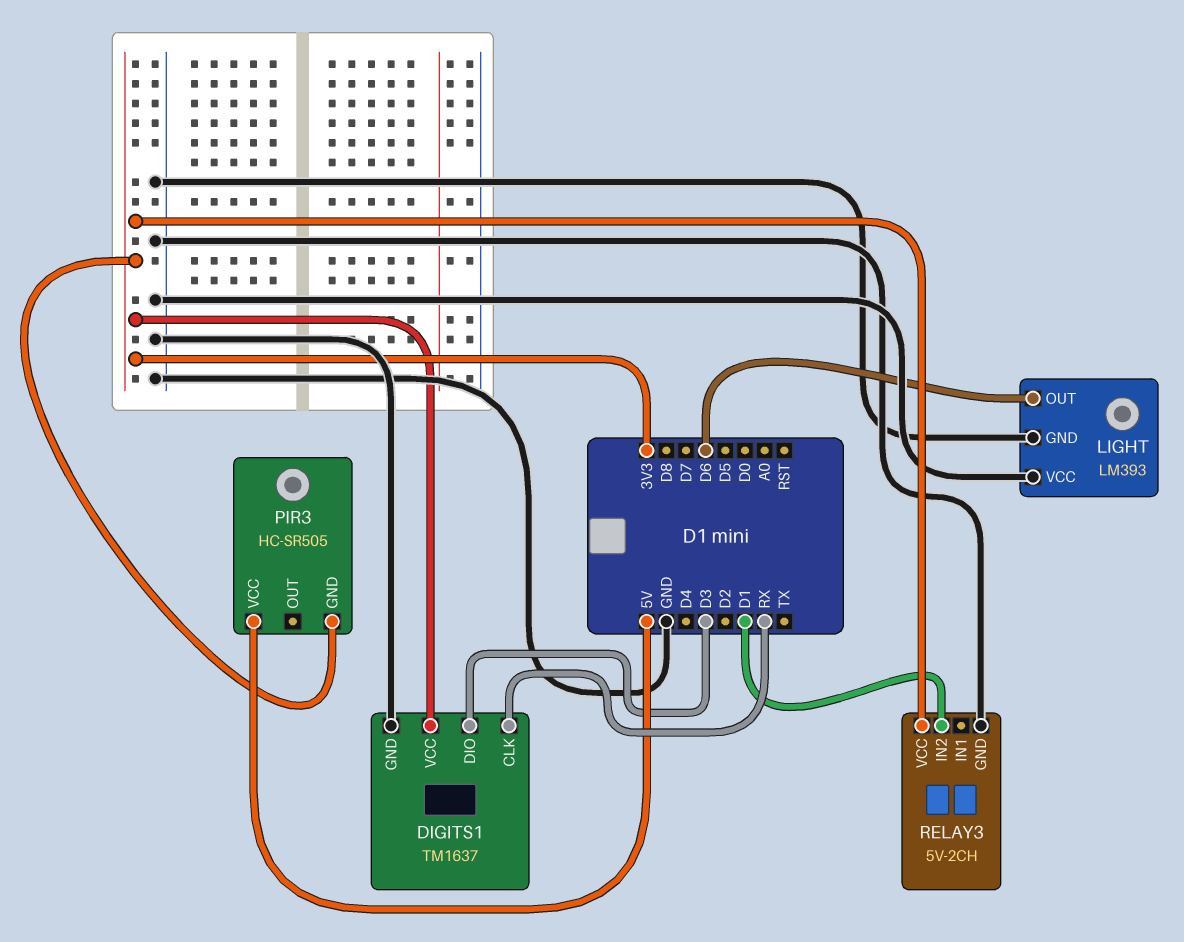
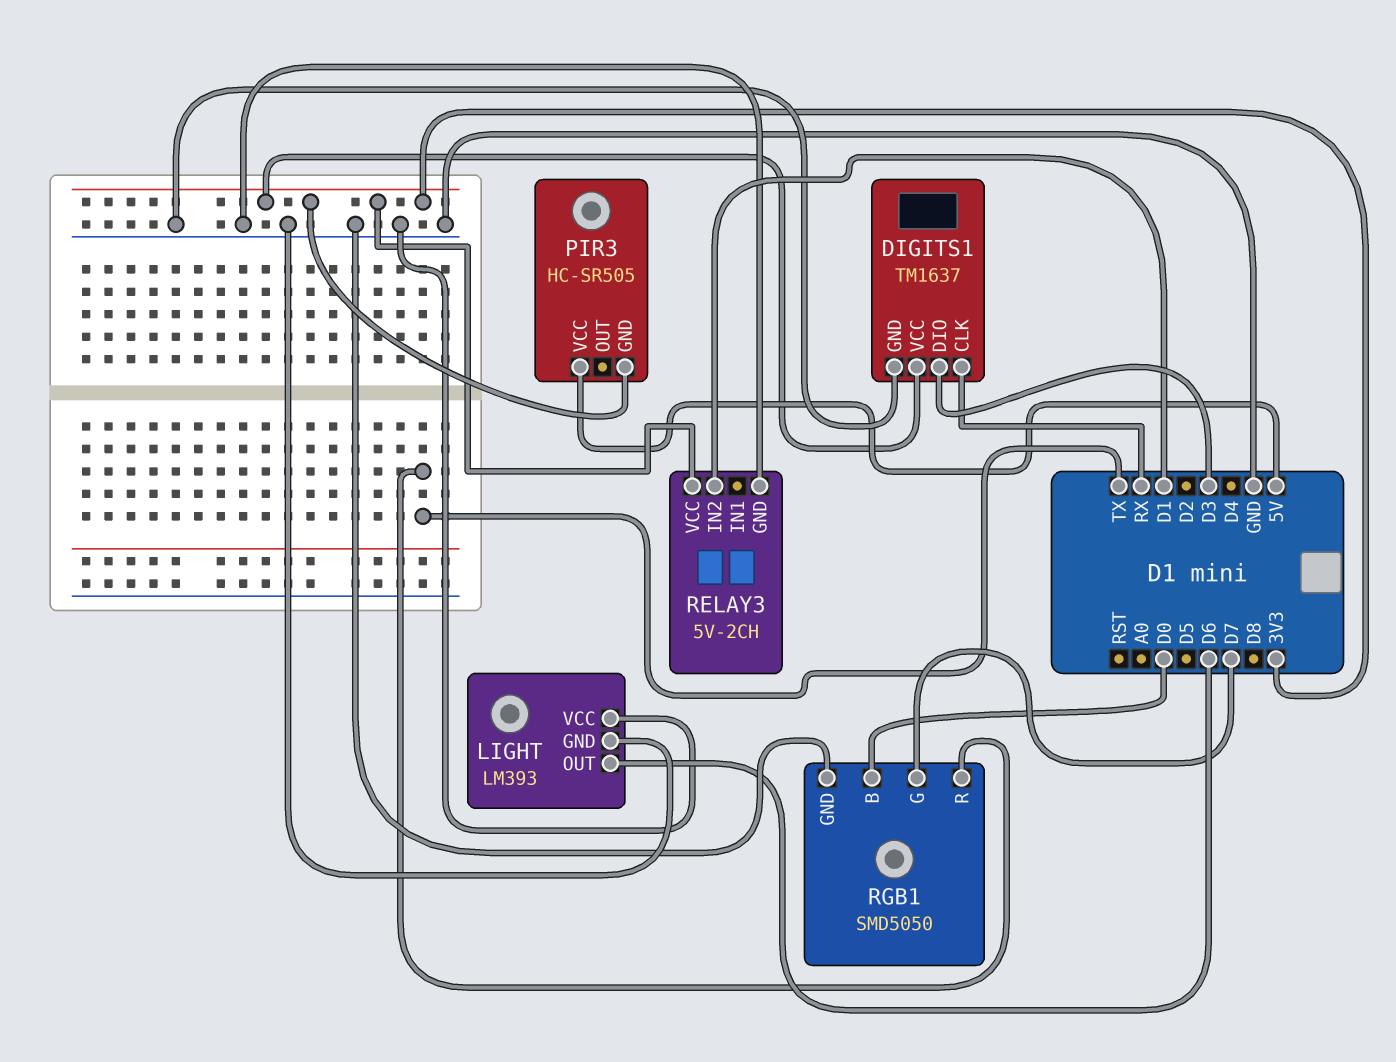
RGB1: none -> SMD5050
RGB1 pin B: none -> D0
RGB1 pin G: none -> D7
RGB1 pin GND: none -> GND
RGB1 pin R: none -> TX

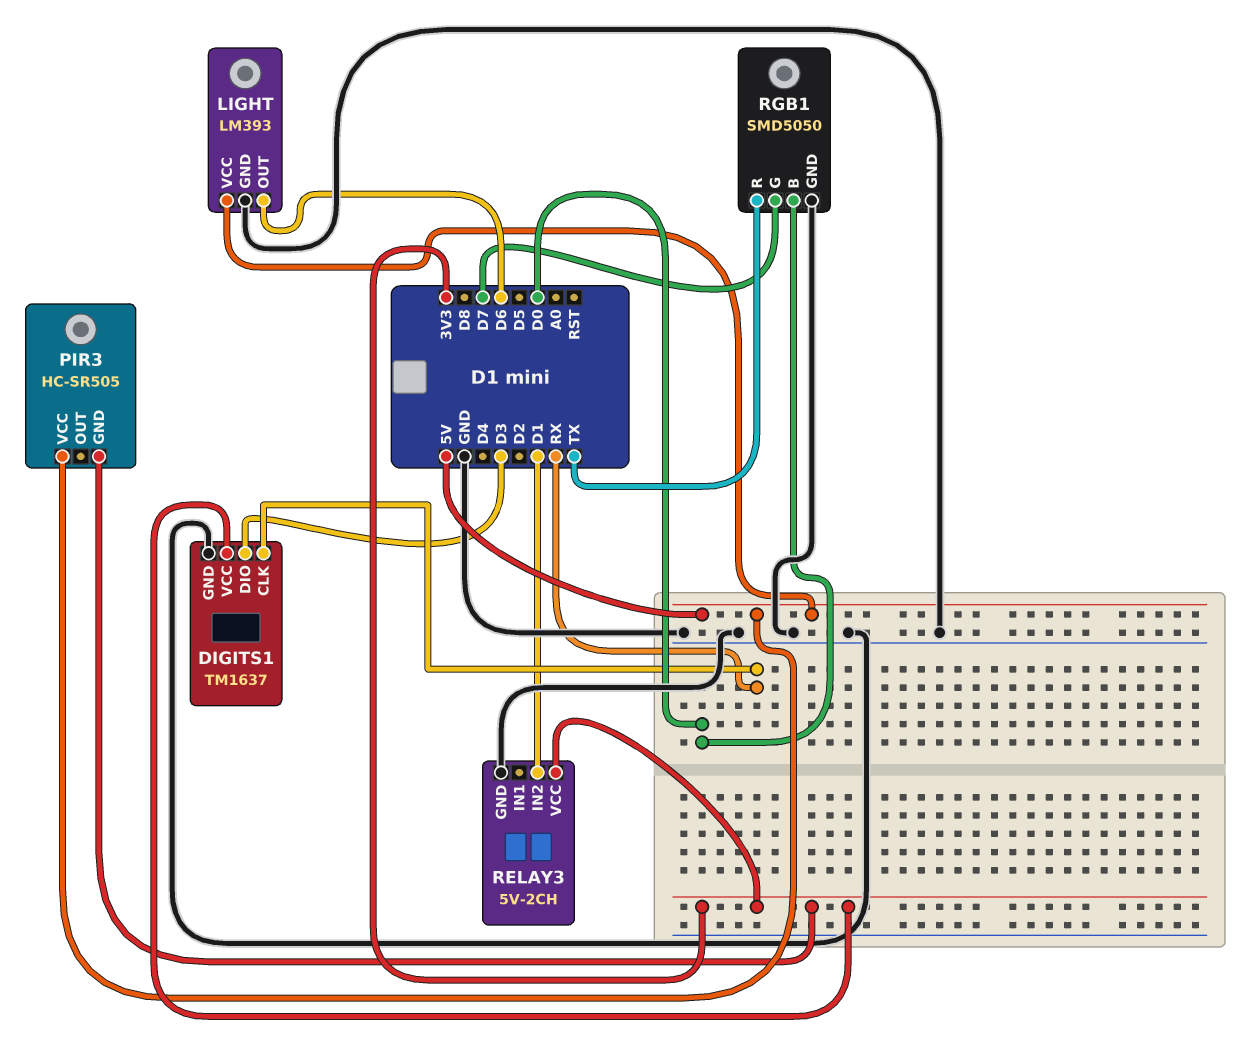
LIGHT pin VCC: GND -> 5V

